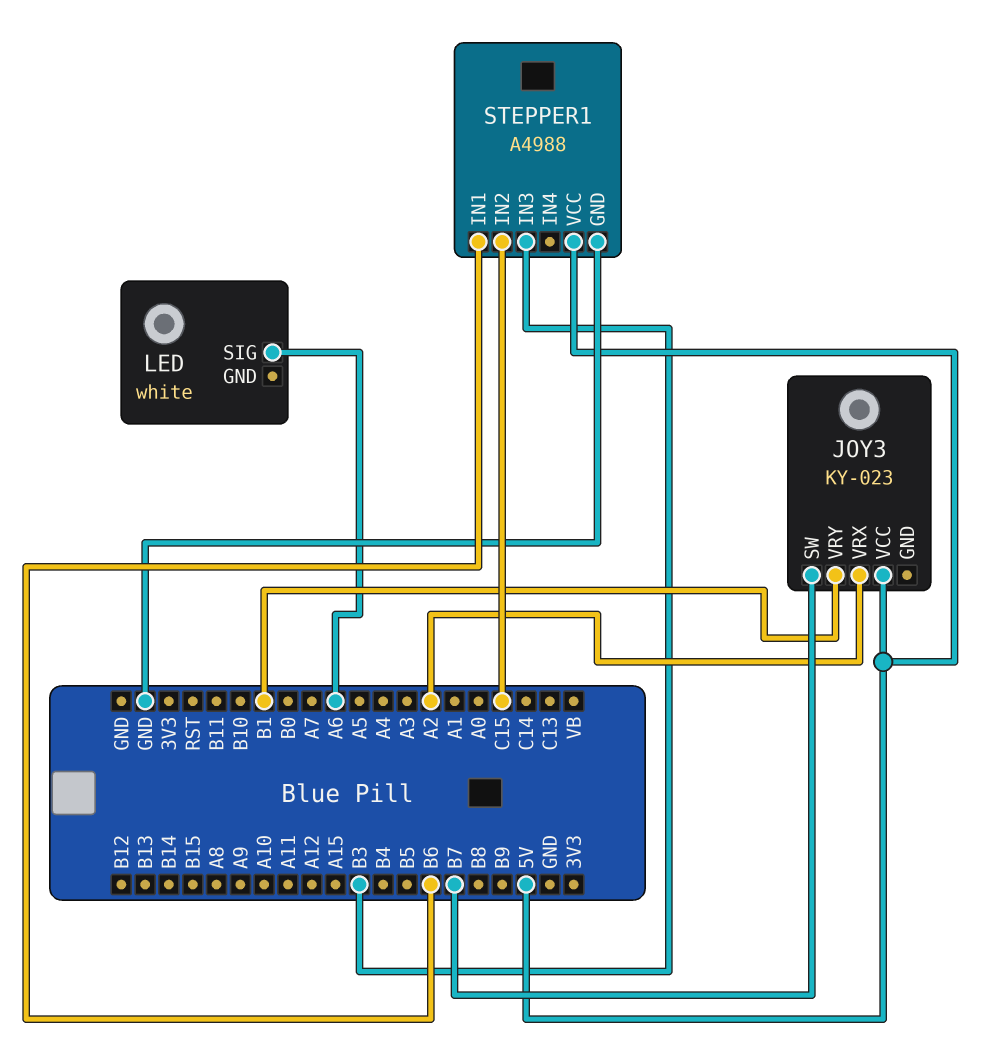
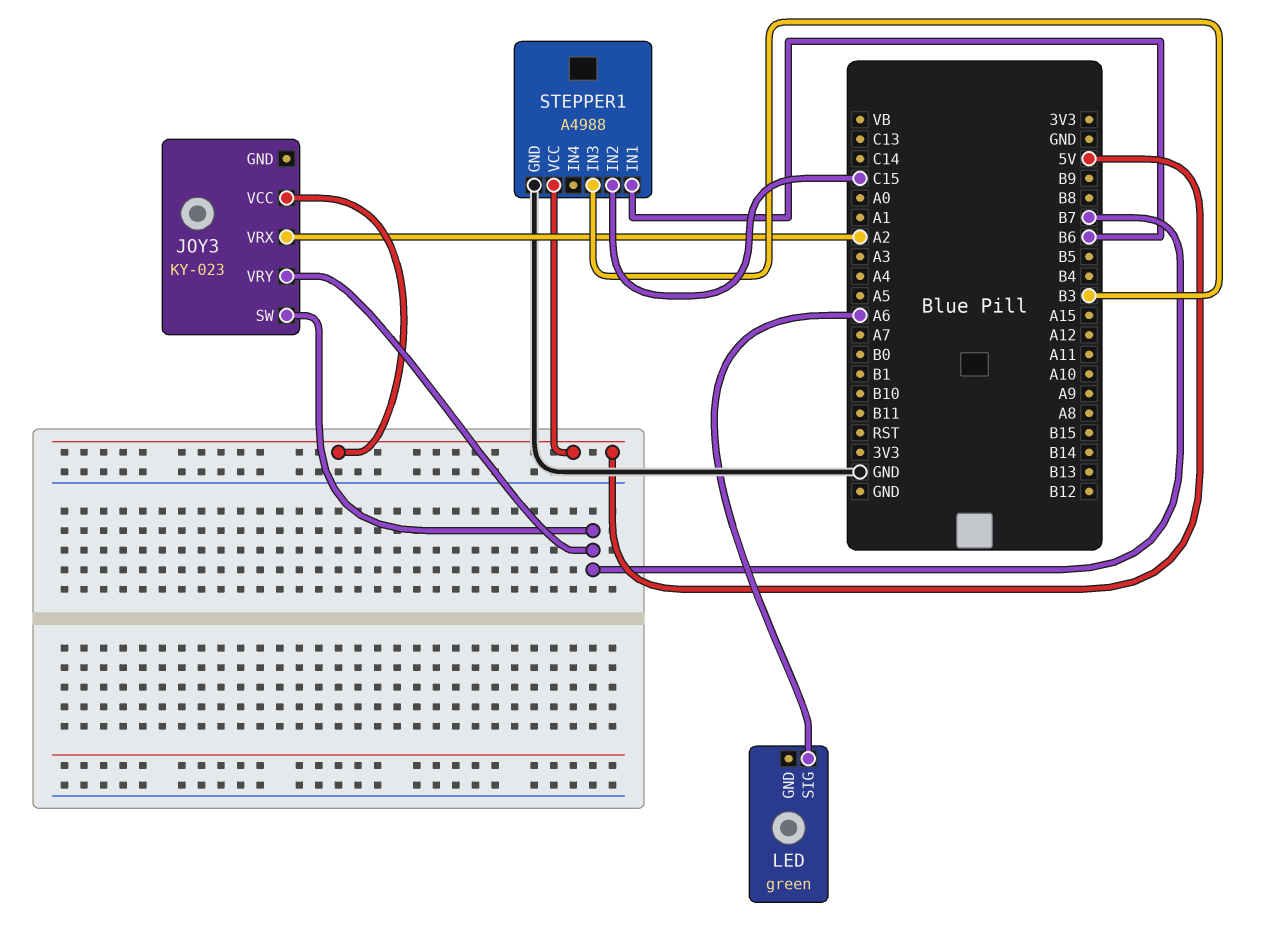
JOY3 pin VRY: B1 -> B7
LED: white -> green

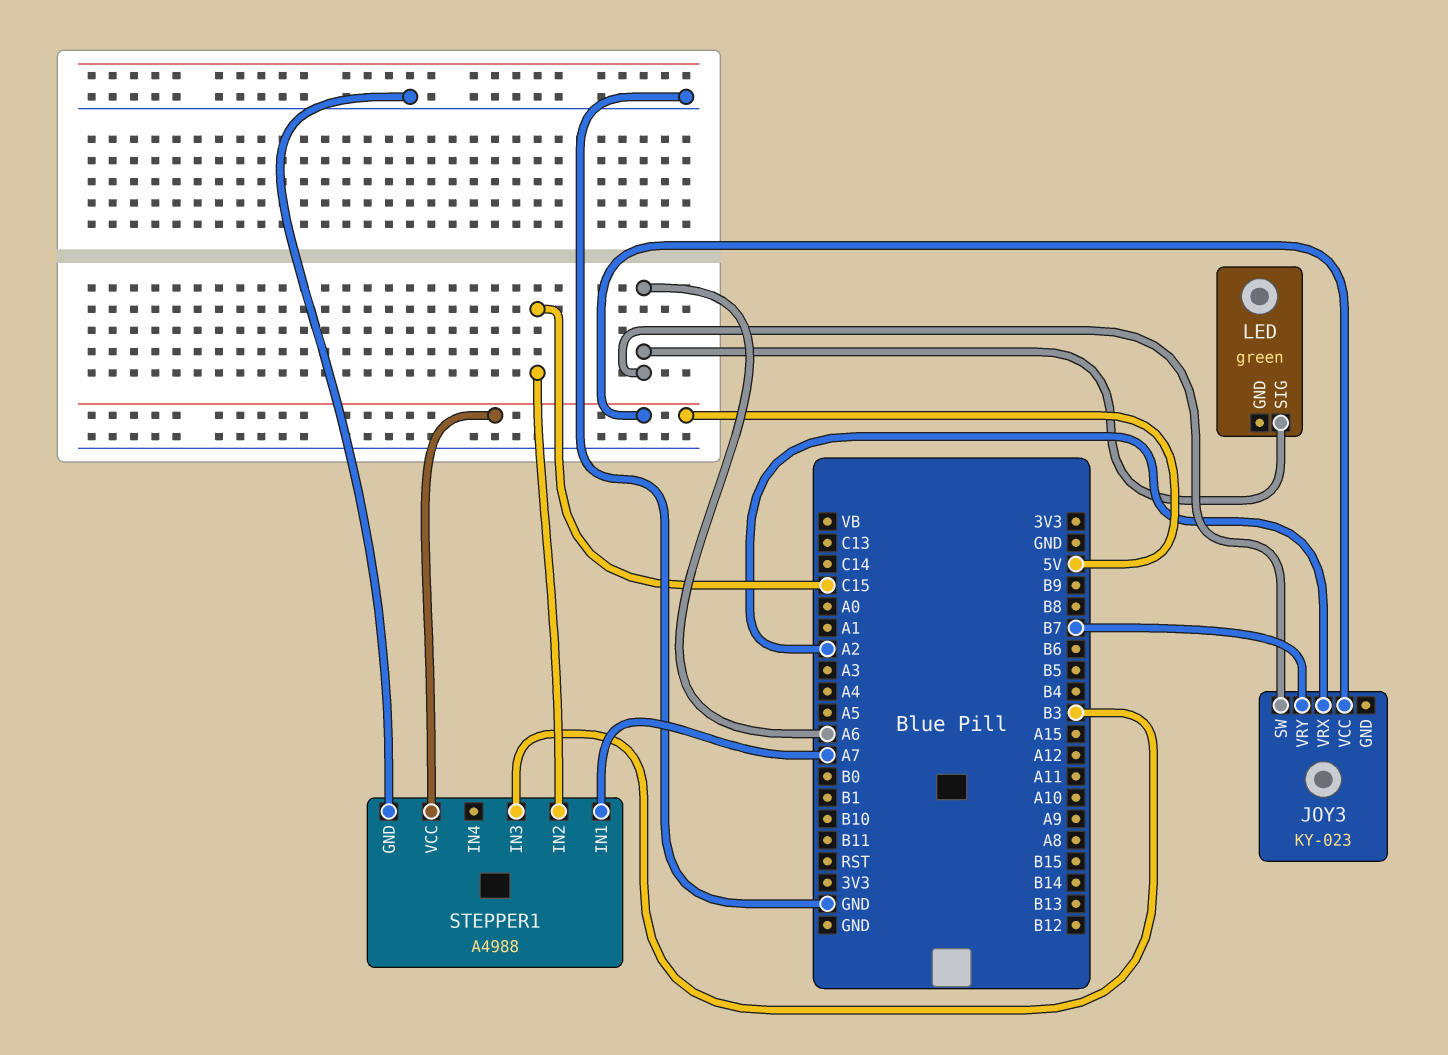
JOY3 pin SW: B7 -> A6
STEPPER1 pin IN1: B6 -> A7

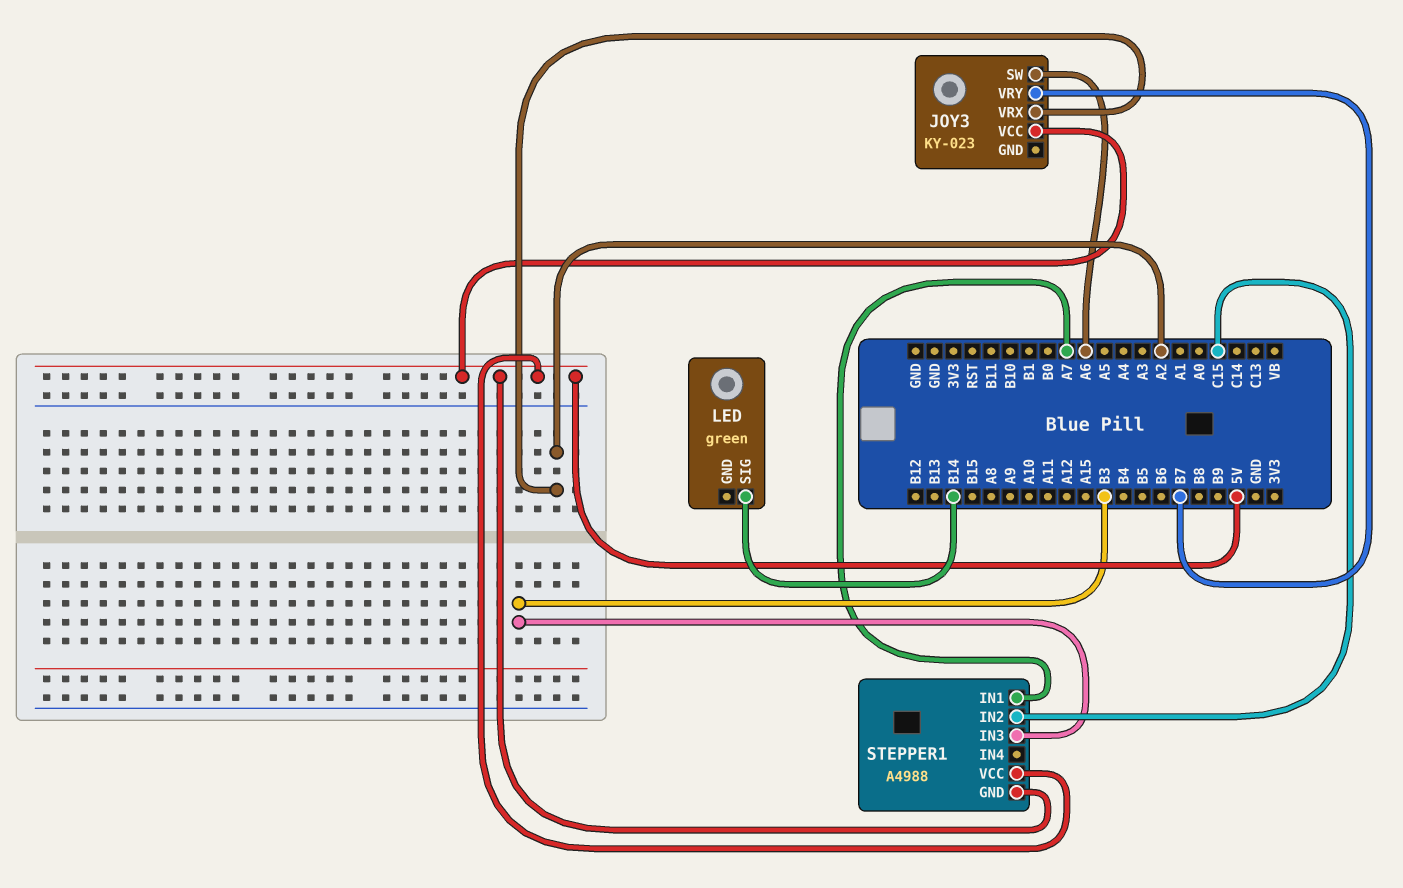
LED pin SIG: A6 -> B14
STEPPER1 pin GND: GND -> 5V

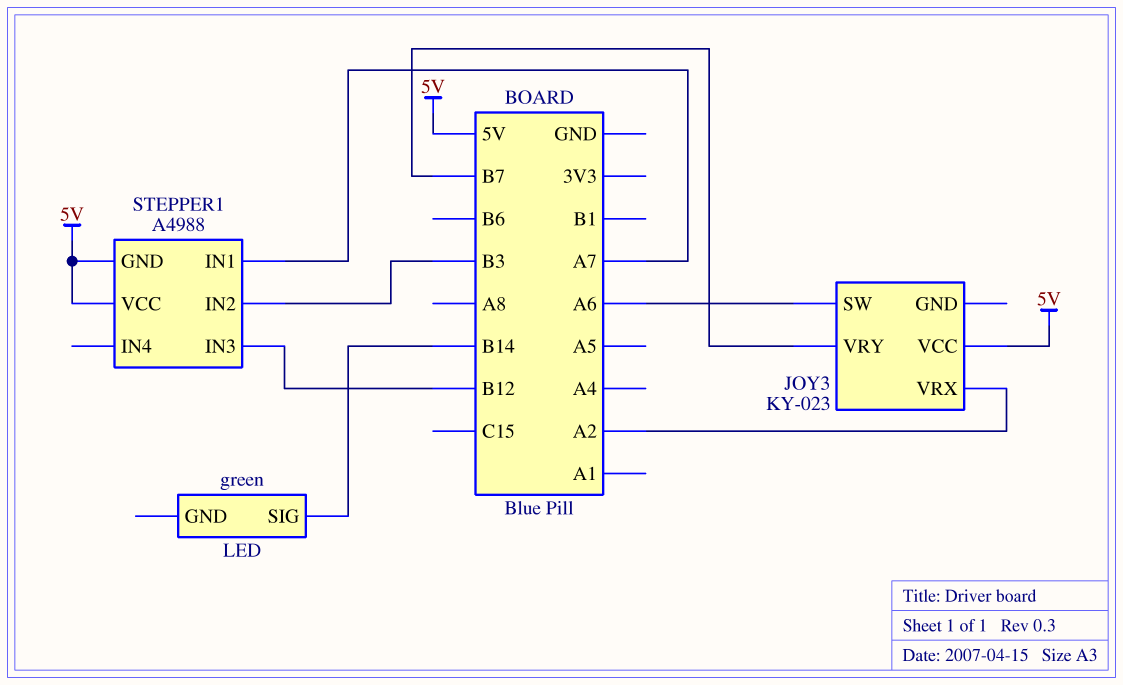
STEPPER1 pin IN2: C15 -> B3
STEPPER1 pin IN3: B3 -> B12

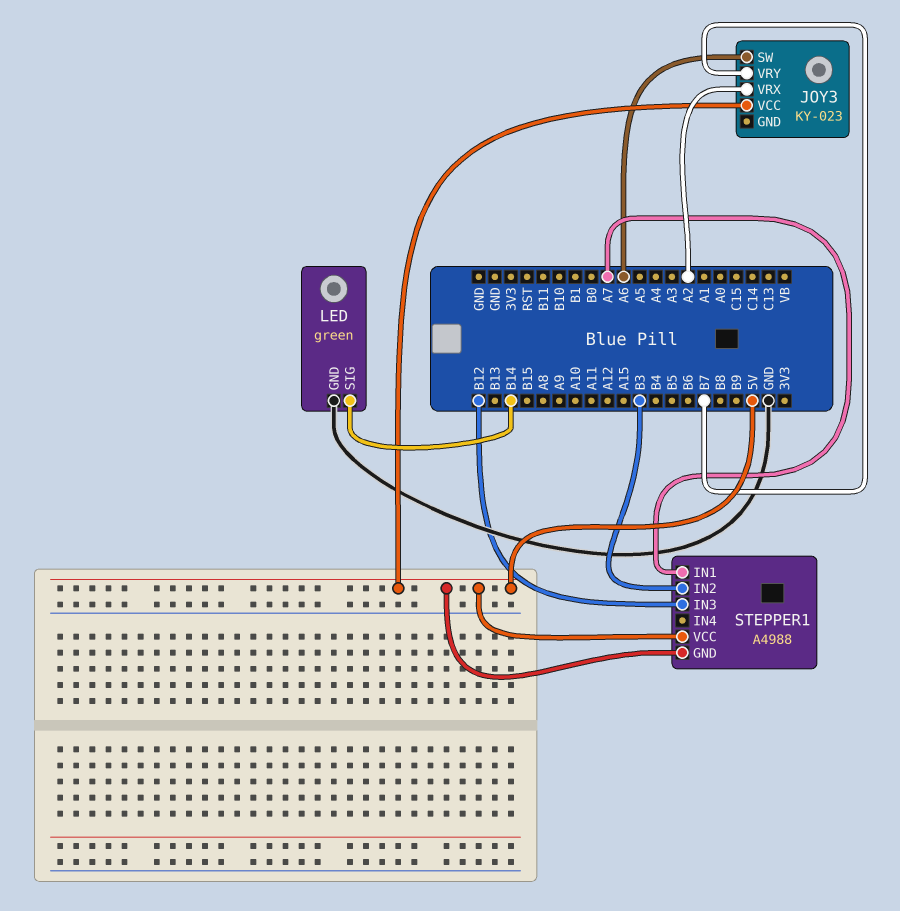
LED pin GND: none -> GND

